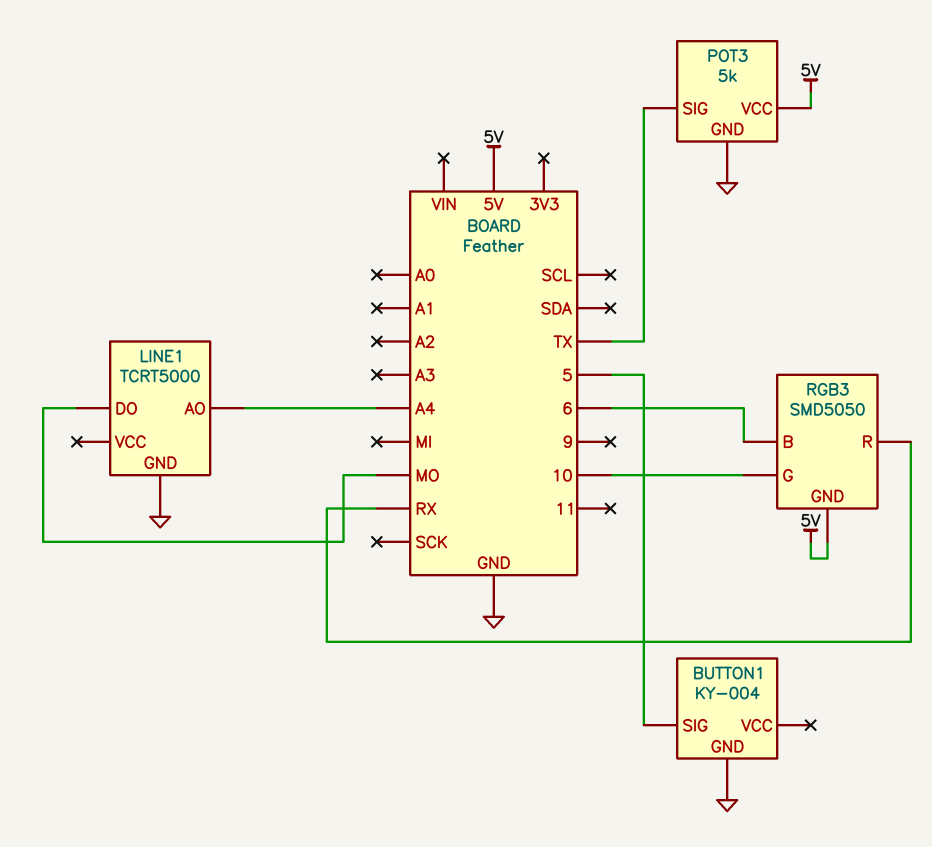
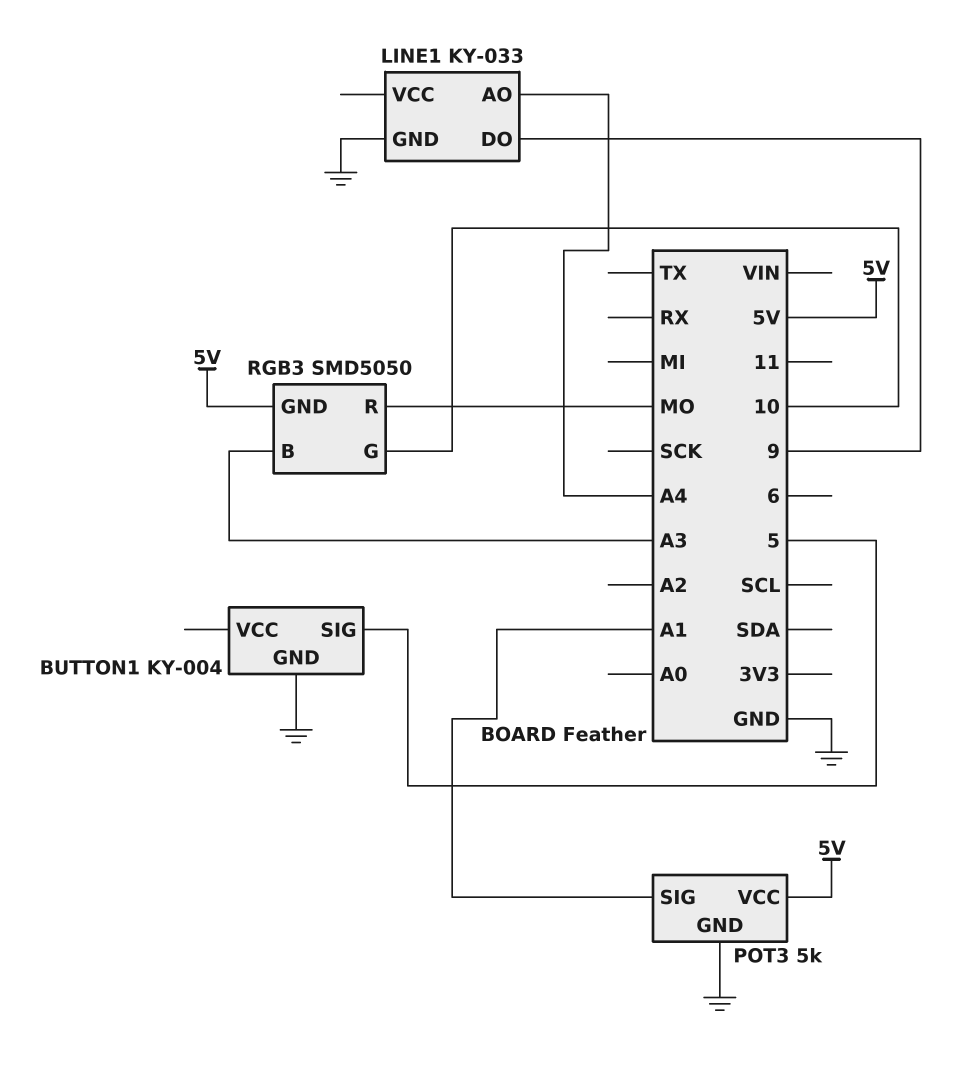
LINE1: TCRT5000 -> KY-033
LINE1 pin DO: MO -> 9
POT3 pin SIG: TX -> A1
RGB3 pin B: 6 -> A3
RGB3 pin R: RX -> MO

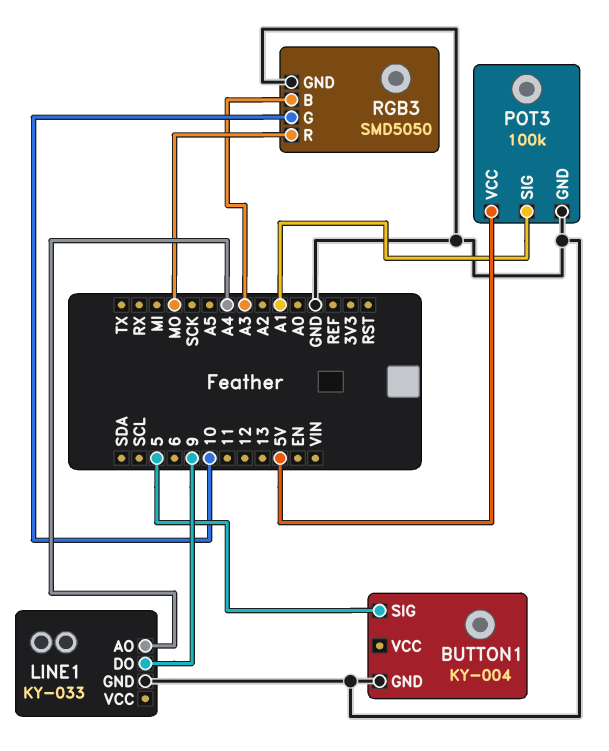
POT3: 5k -> 100k
RGB3 pin GND: 5V -> GND

